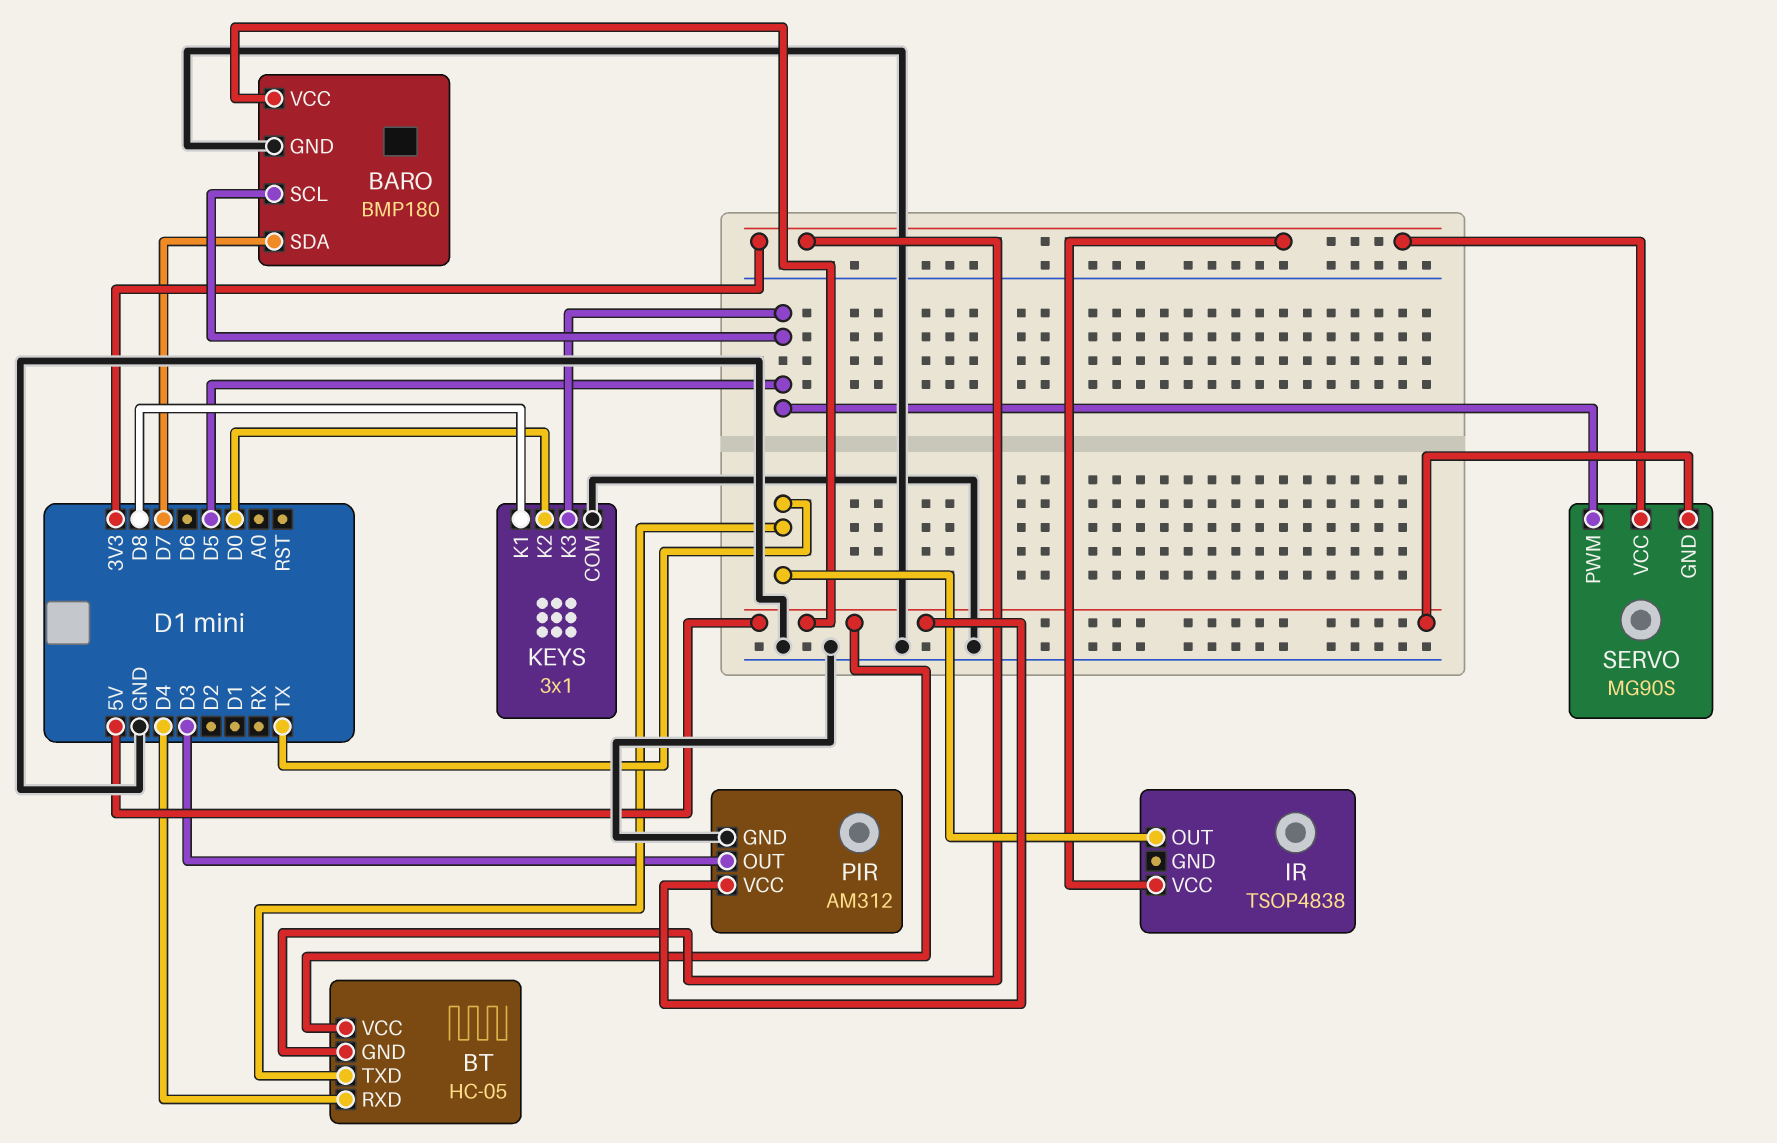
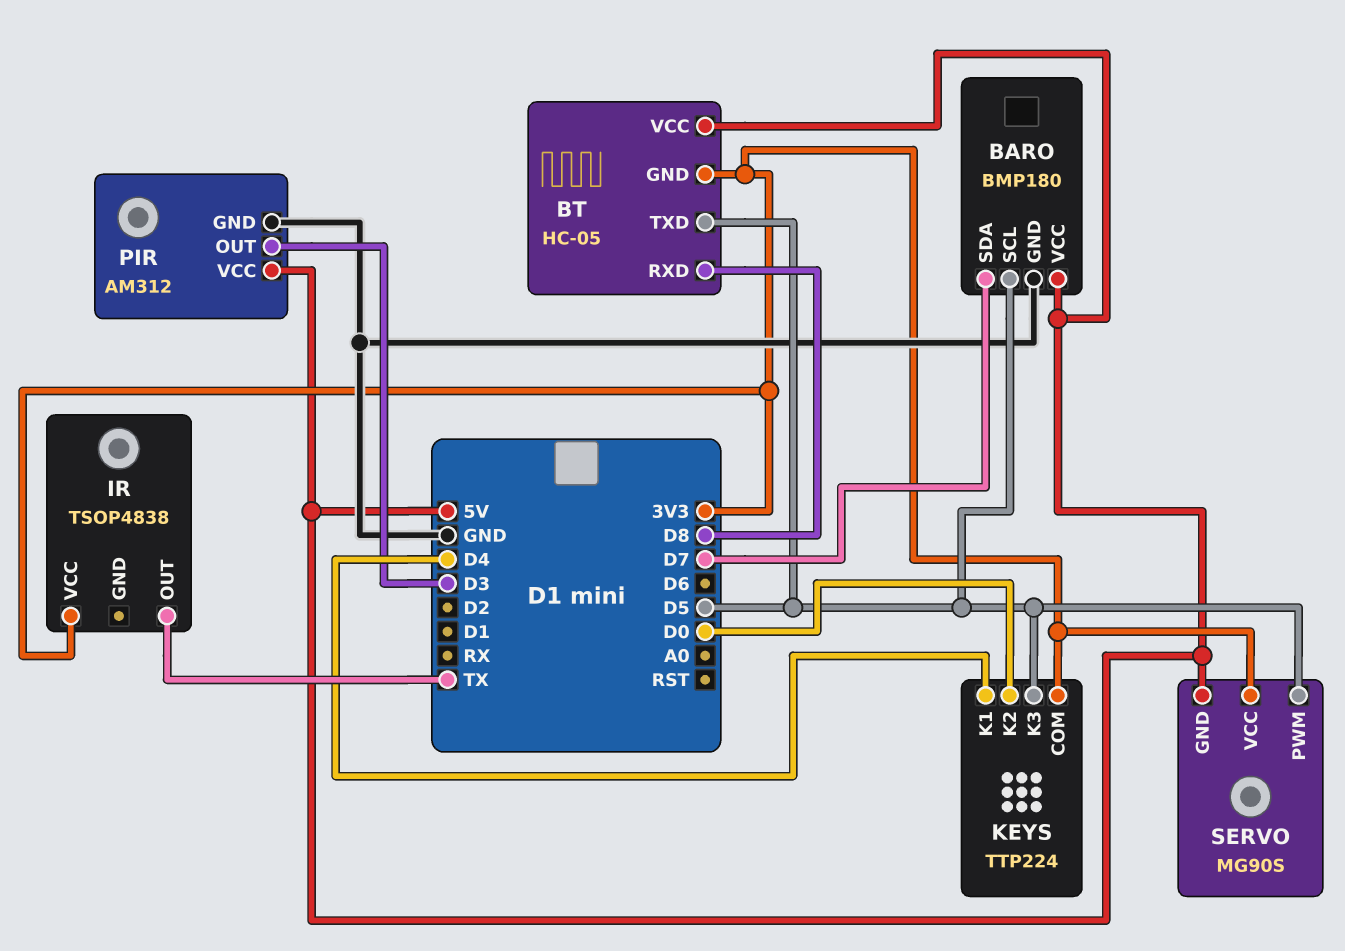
BT pin RXD: D4 -> D8
BT pin TXD: TX -> D5
KEYS: 3x1 -> TTP224
KEYS pin COM: GND -> 3V3
KEYS pin K1: D8 -> D4

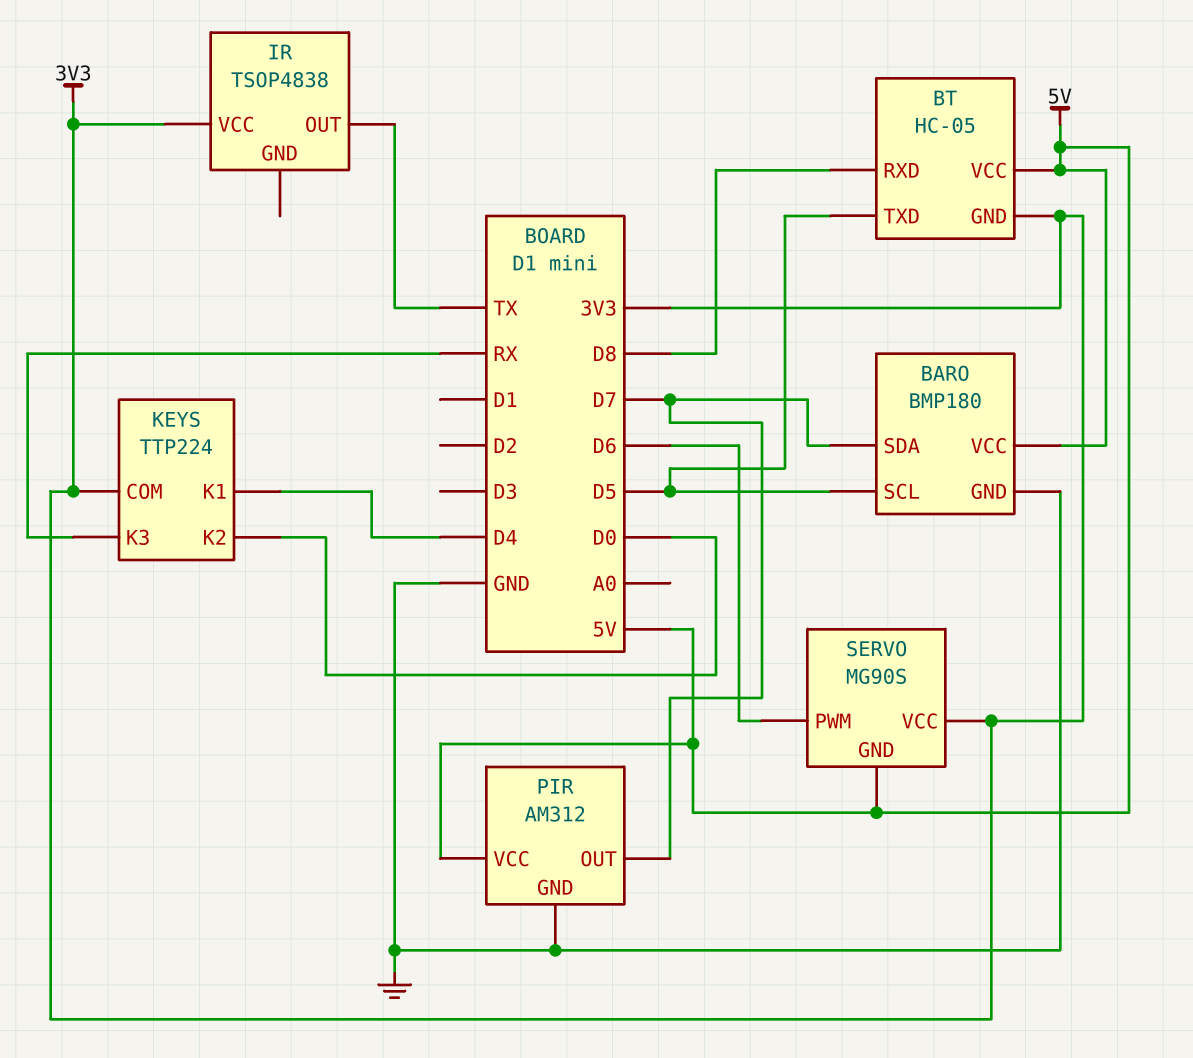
KEYS pin K3: D5 -> RX
PIR pin OUT: D3 -> D7
SERVO pin PWM: D5 -> D6

